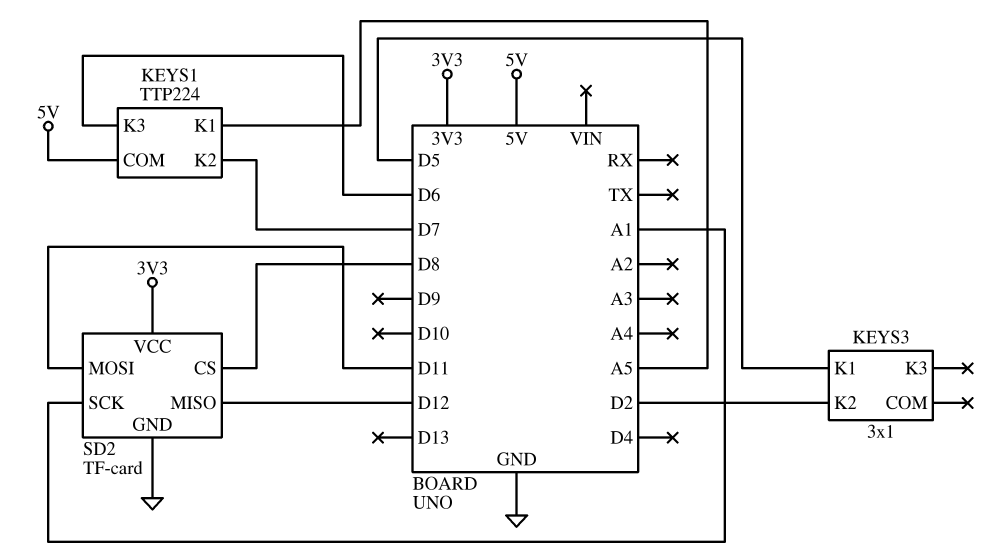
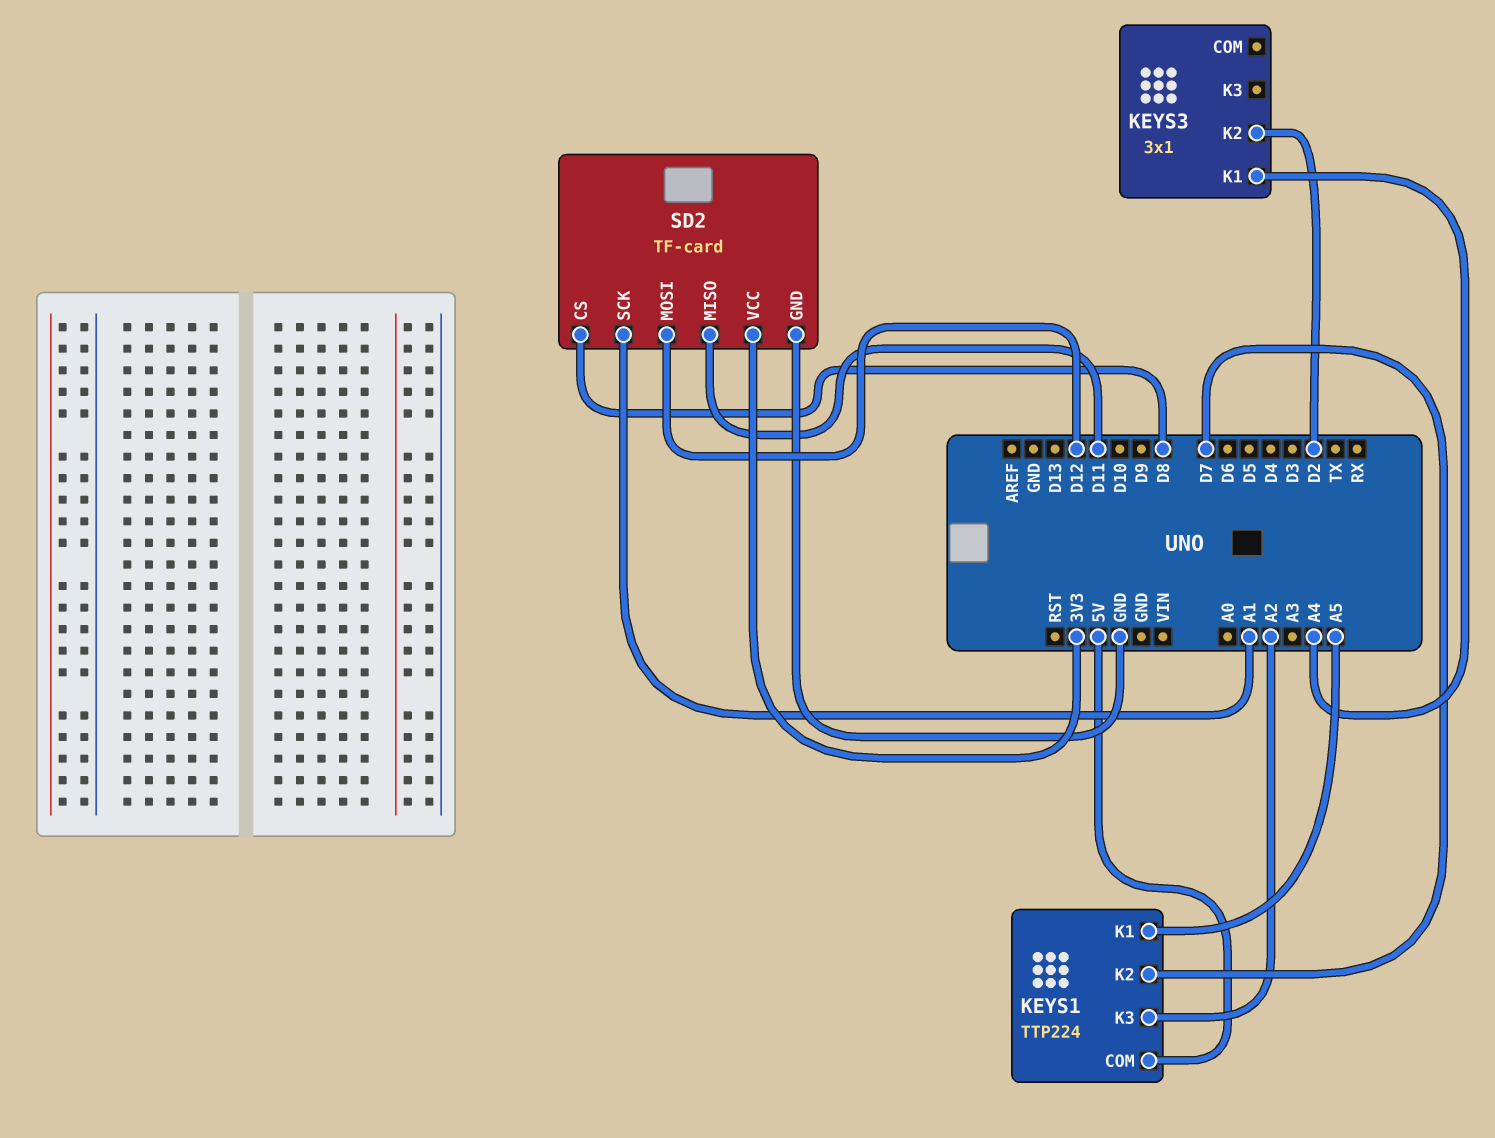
KEYS1 pin K3: D6 -> A2
KEYS3 pin K1: D5 -> A4
SD2 pin MISO: D12 -> D11
SD2 pin MOSI: D11 -> D12

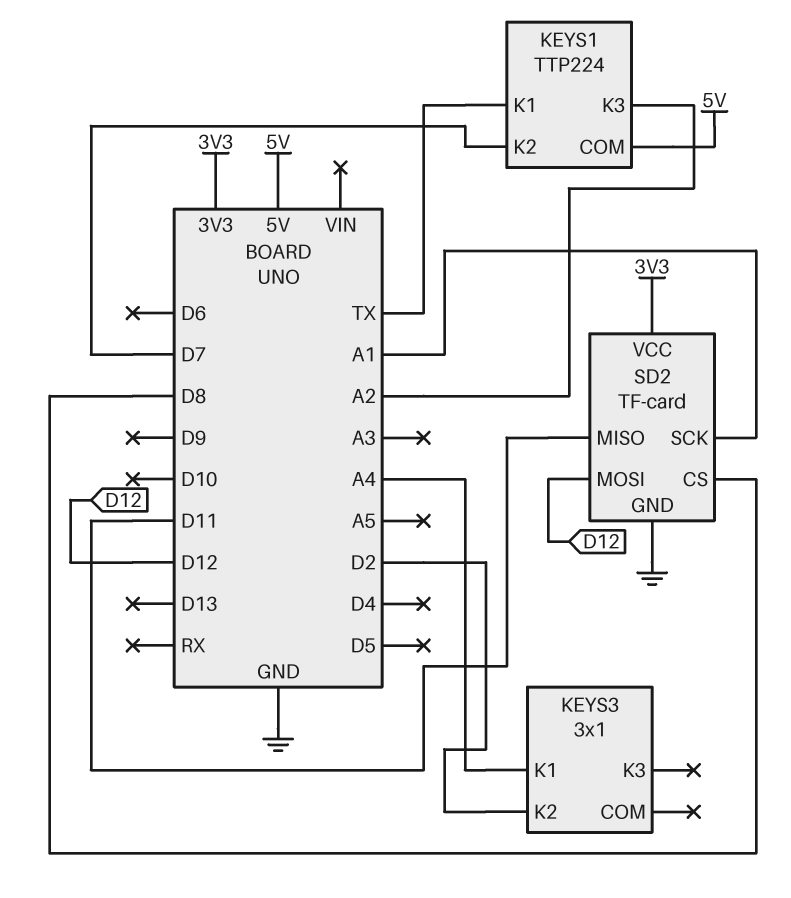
KEYS1 pin K1: A5 -> TX

